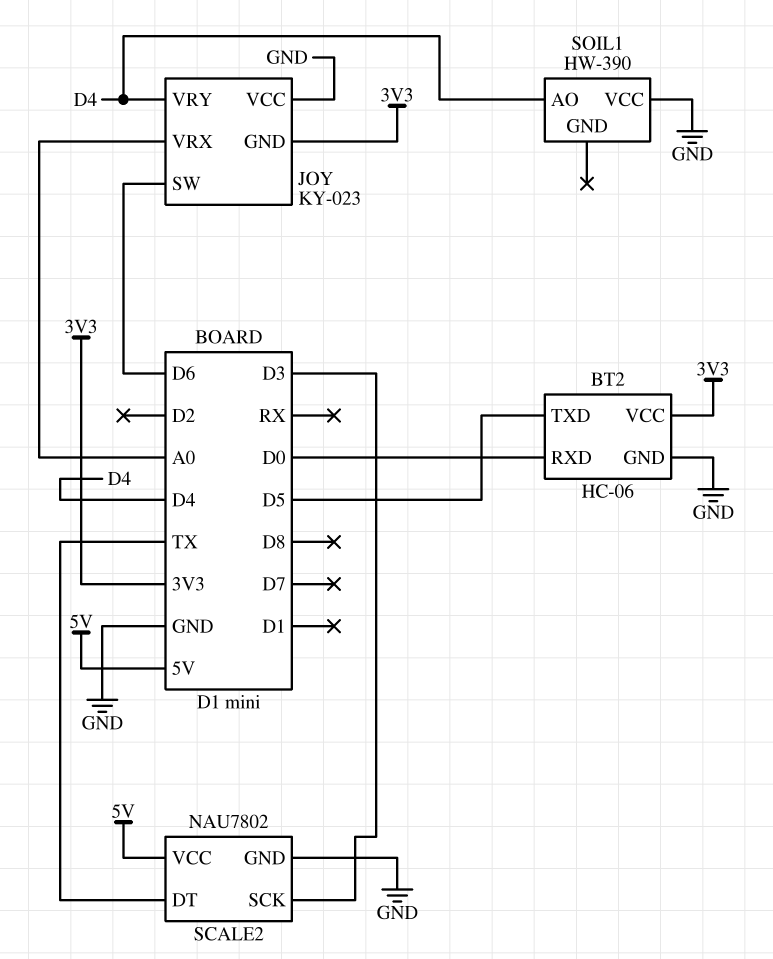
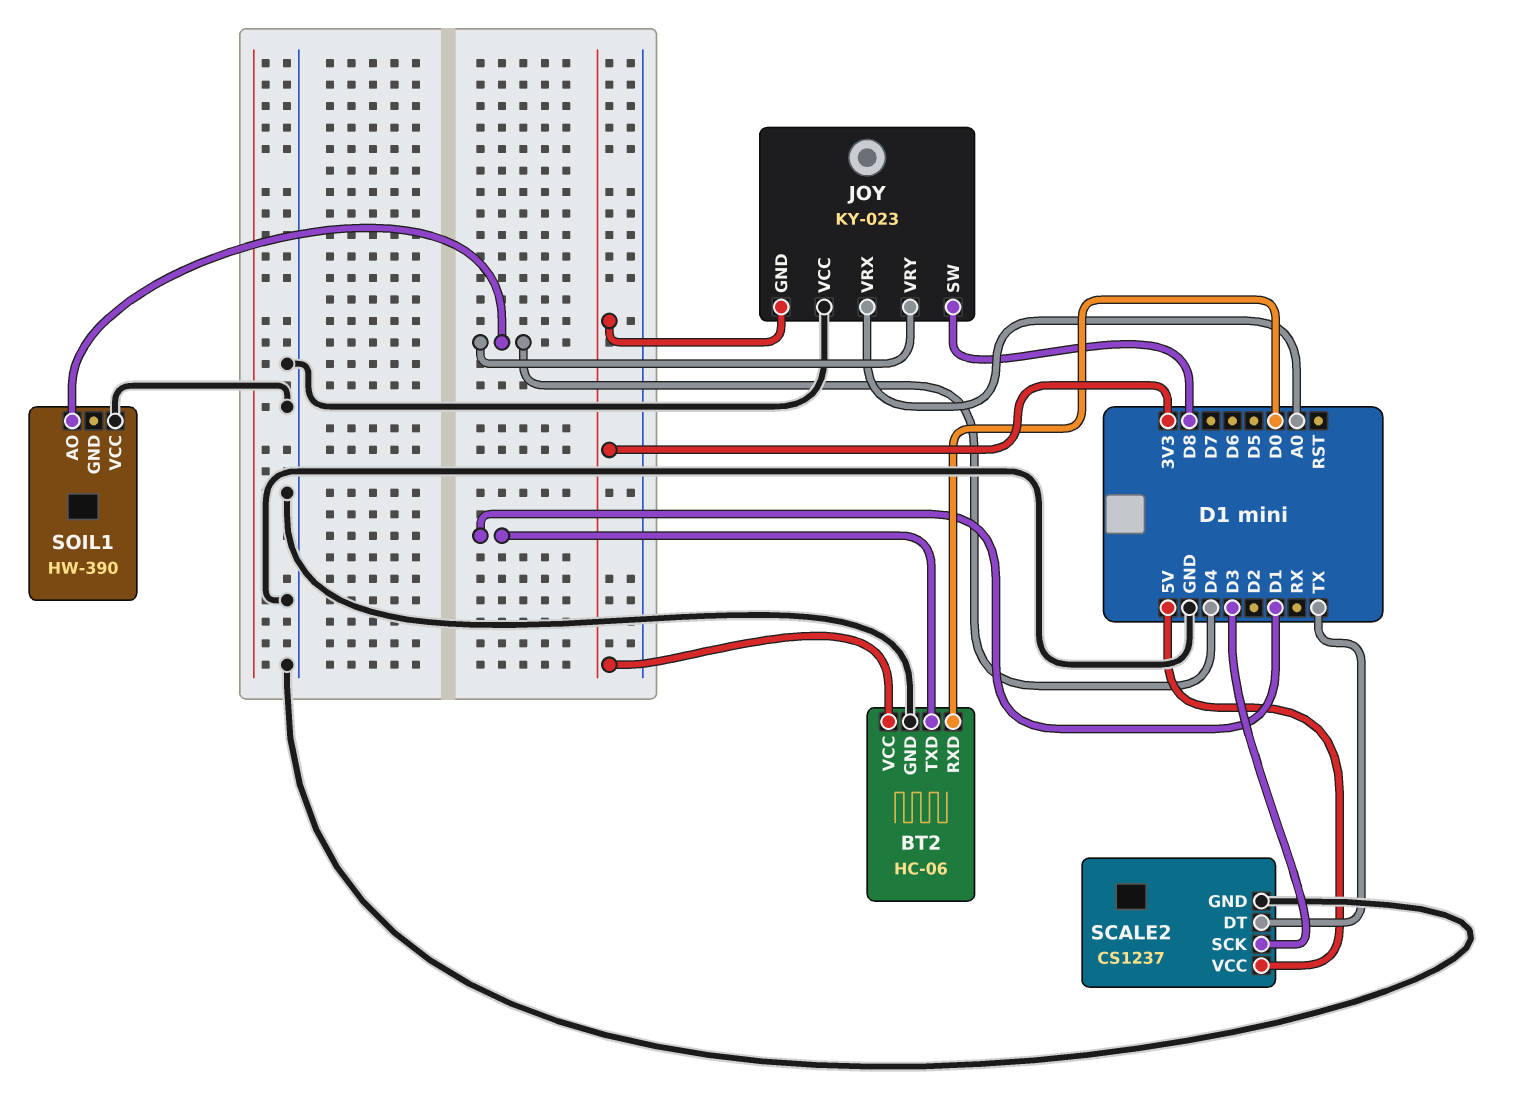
BT2 pin TXD: D5 -> D1
JOY pin SW: D6 -> D8
SCALE2: NAU7802 -> CS1237

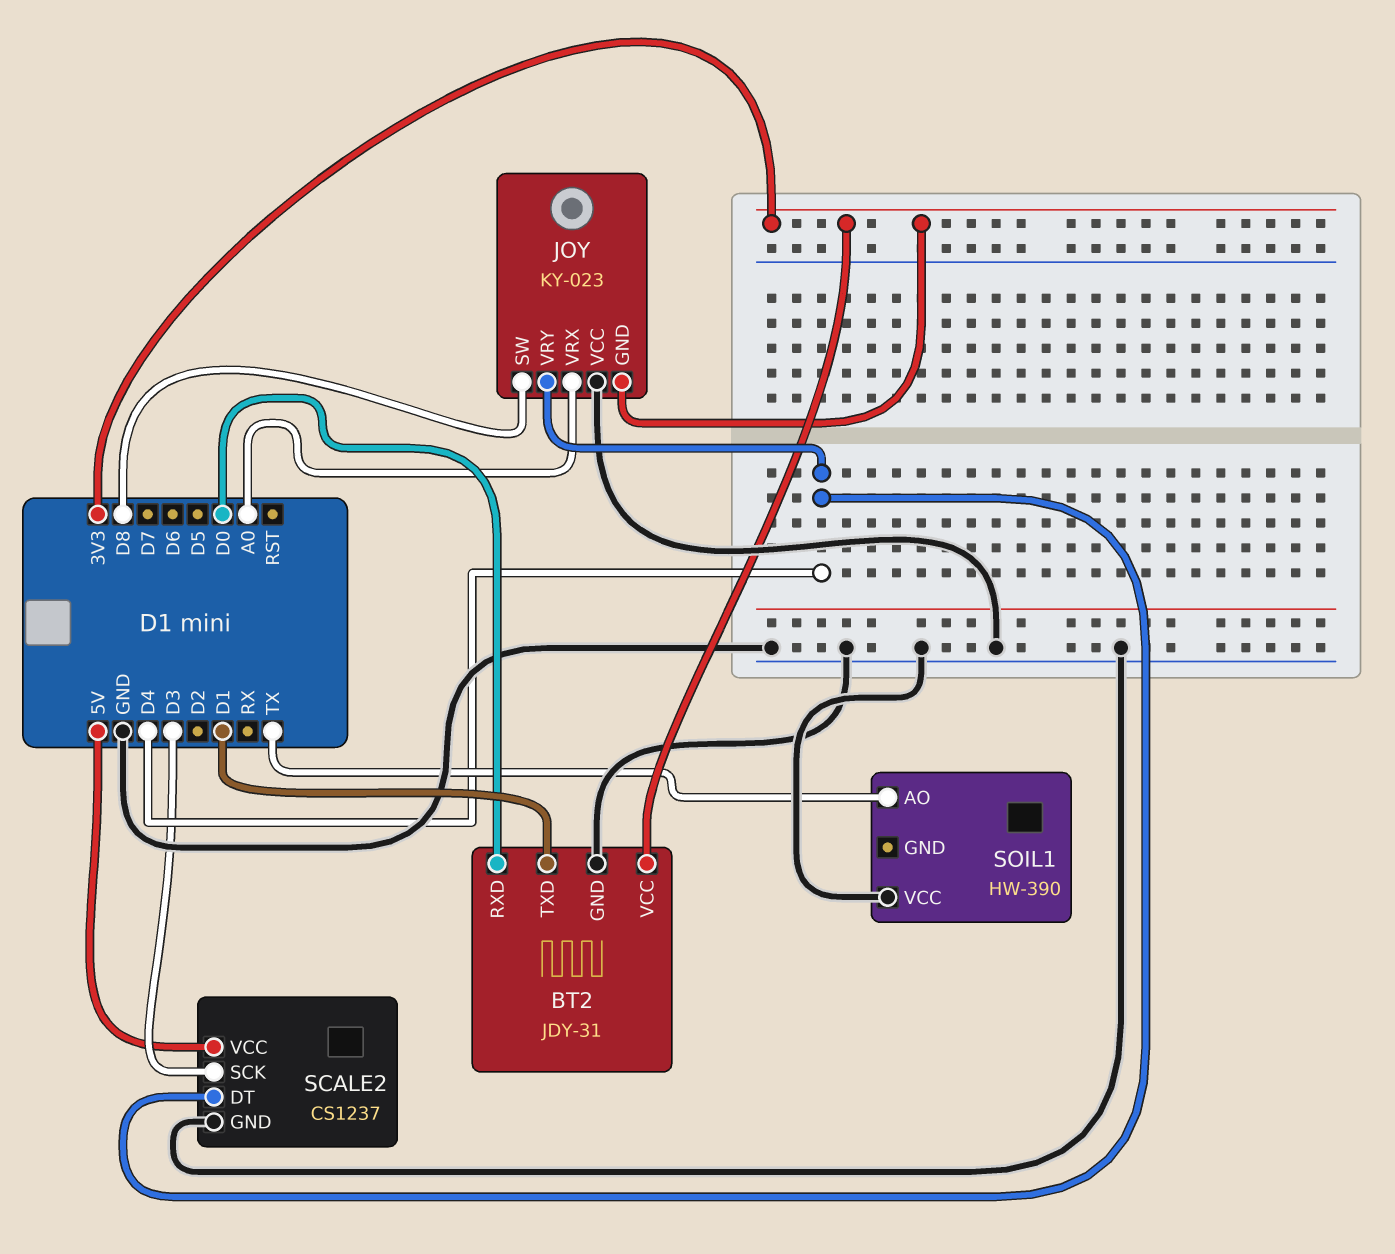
BT2: HC-06 -> JDY-31
SCALE2 pin DT: TX -> D4
SOIL1 pin AO: D4 -> TX

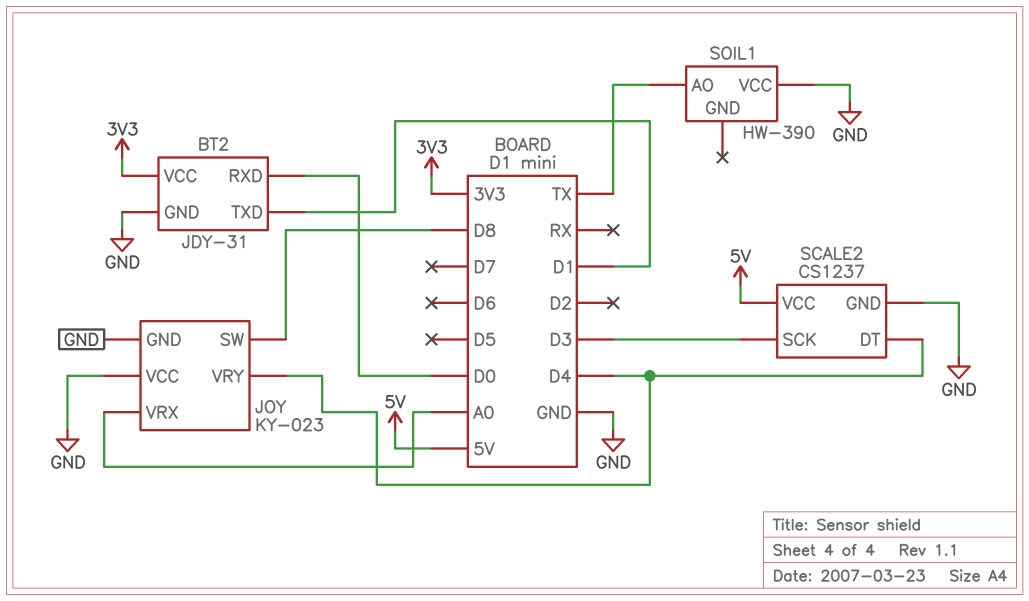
JOY pin GND: 3V3 -> GND

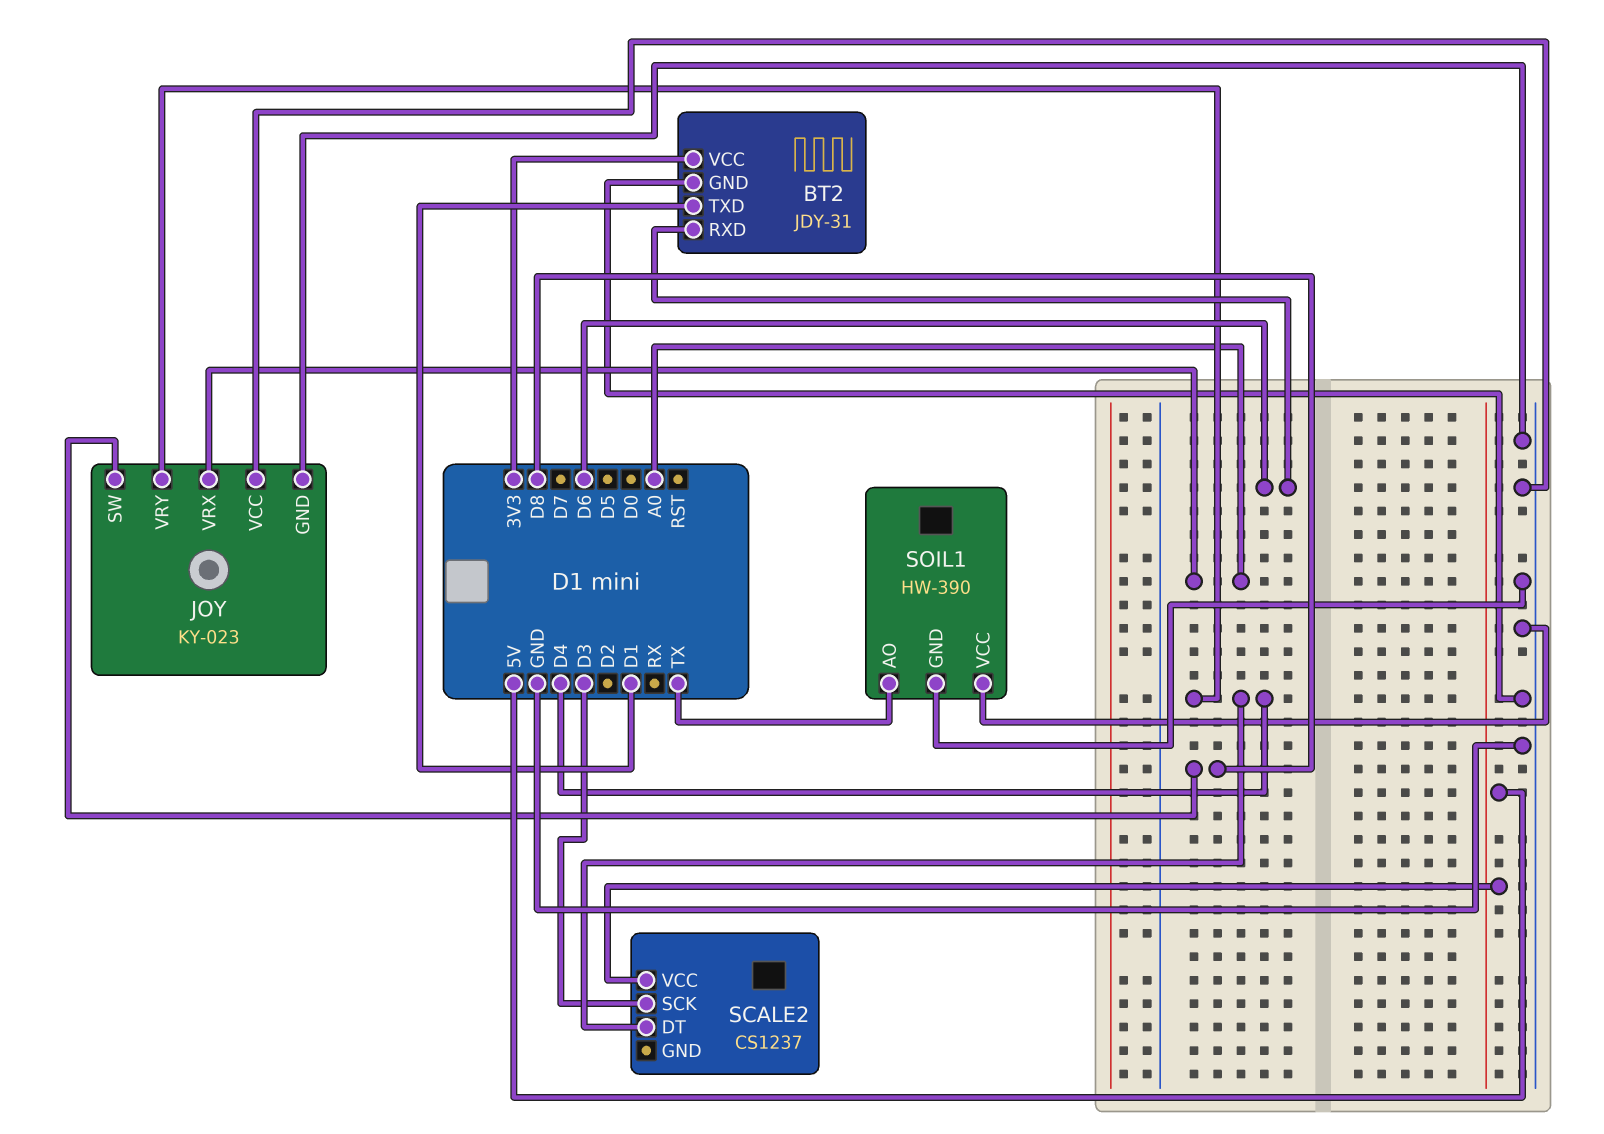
BT2 pin RXD: D0 -> D6
SCALE2 pin GND: GND -> none
SOIL1 pin GND: none -> GND

